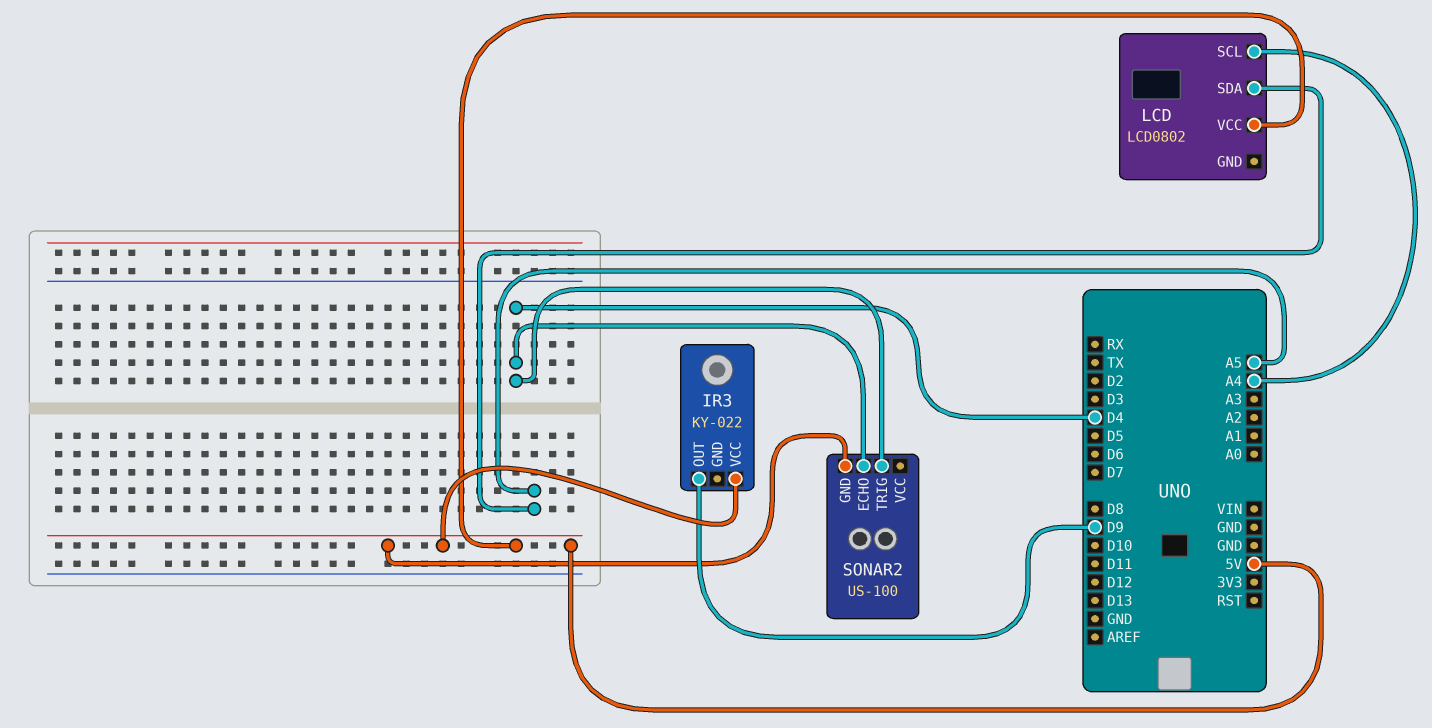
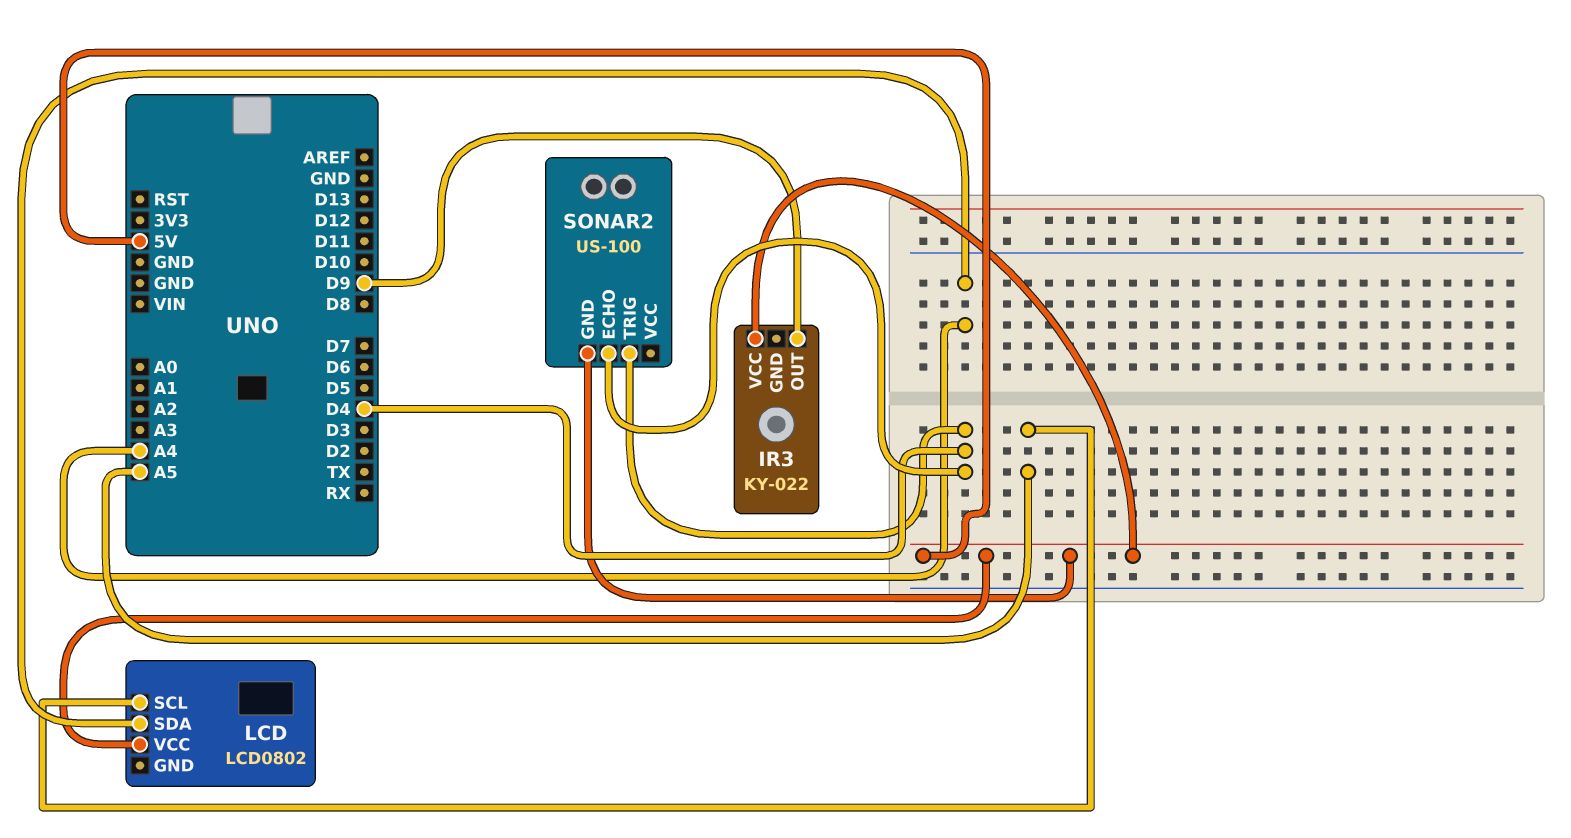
LCD pin SCL: A4 -> A5
LCD pin SDA: A5 -> A4

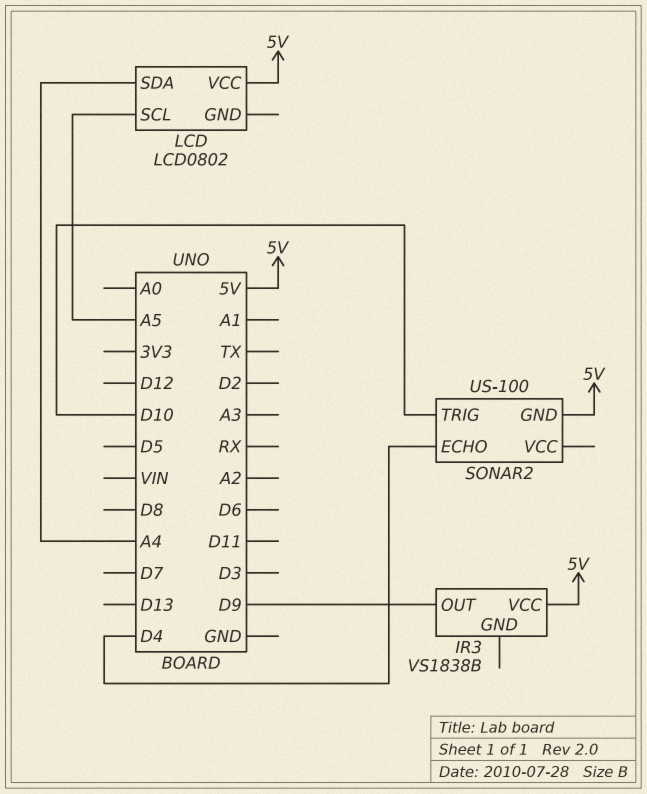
IR3: KY-022 -> VS1838B
SONAR2 pin TRIG: D4 -> D10

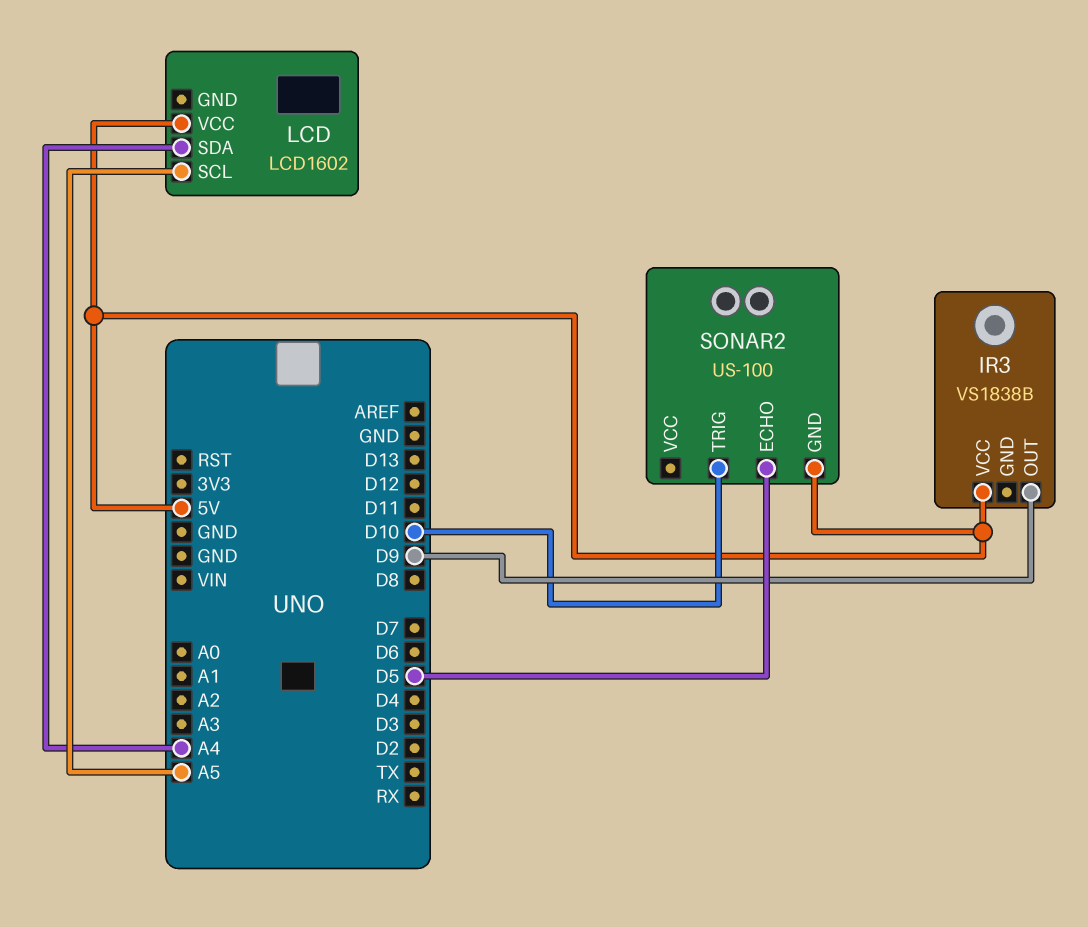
LCD: LCD0802 -> LCD1602
SONAR2 pin ECHO: D4 -> D5

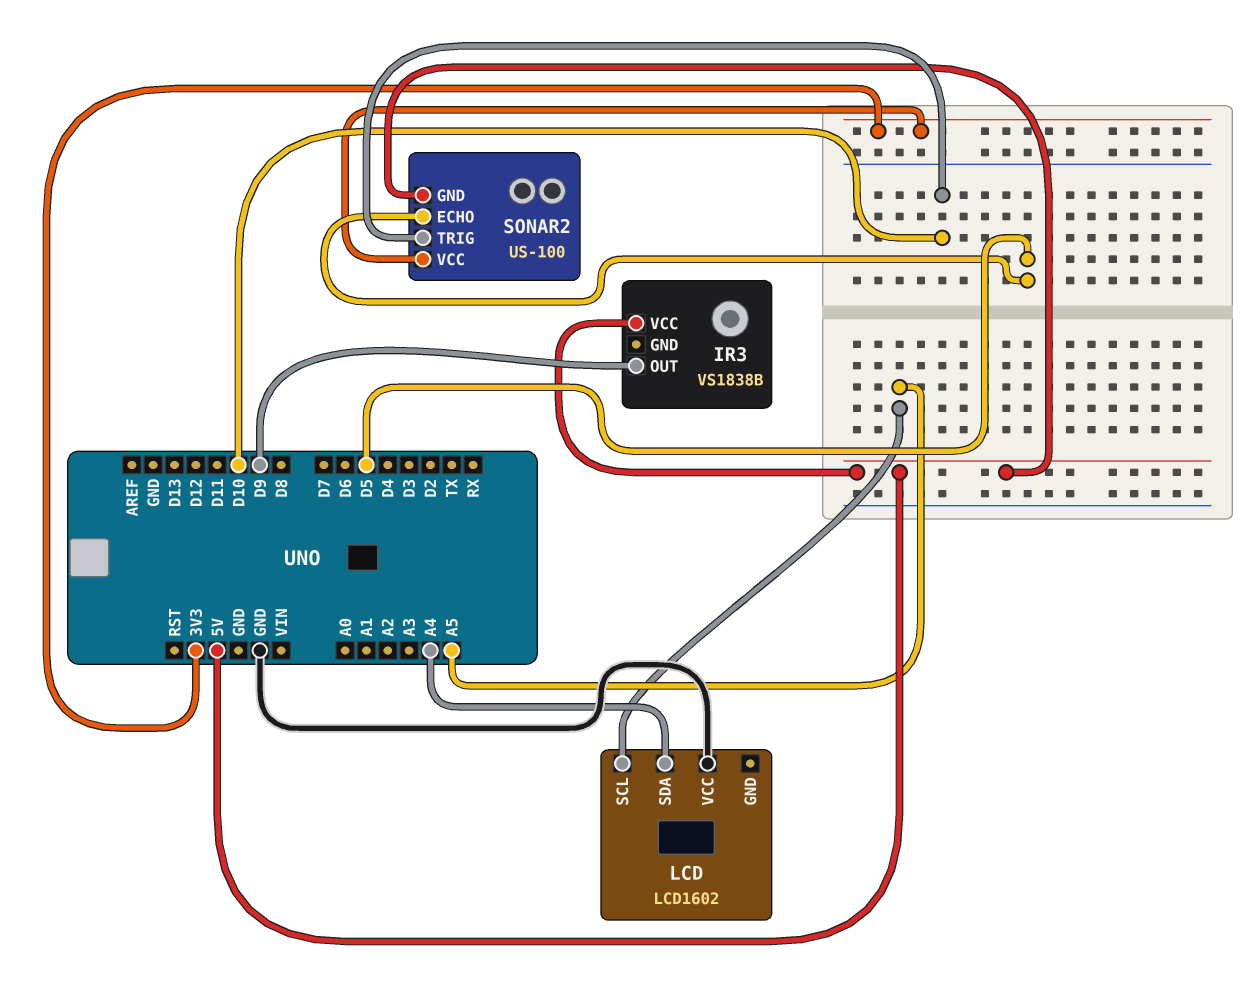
LCD pin VCC: 5V -> GND
SONAR2 pin VCC: none -> 3V3

